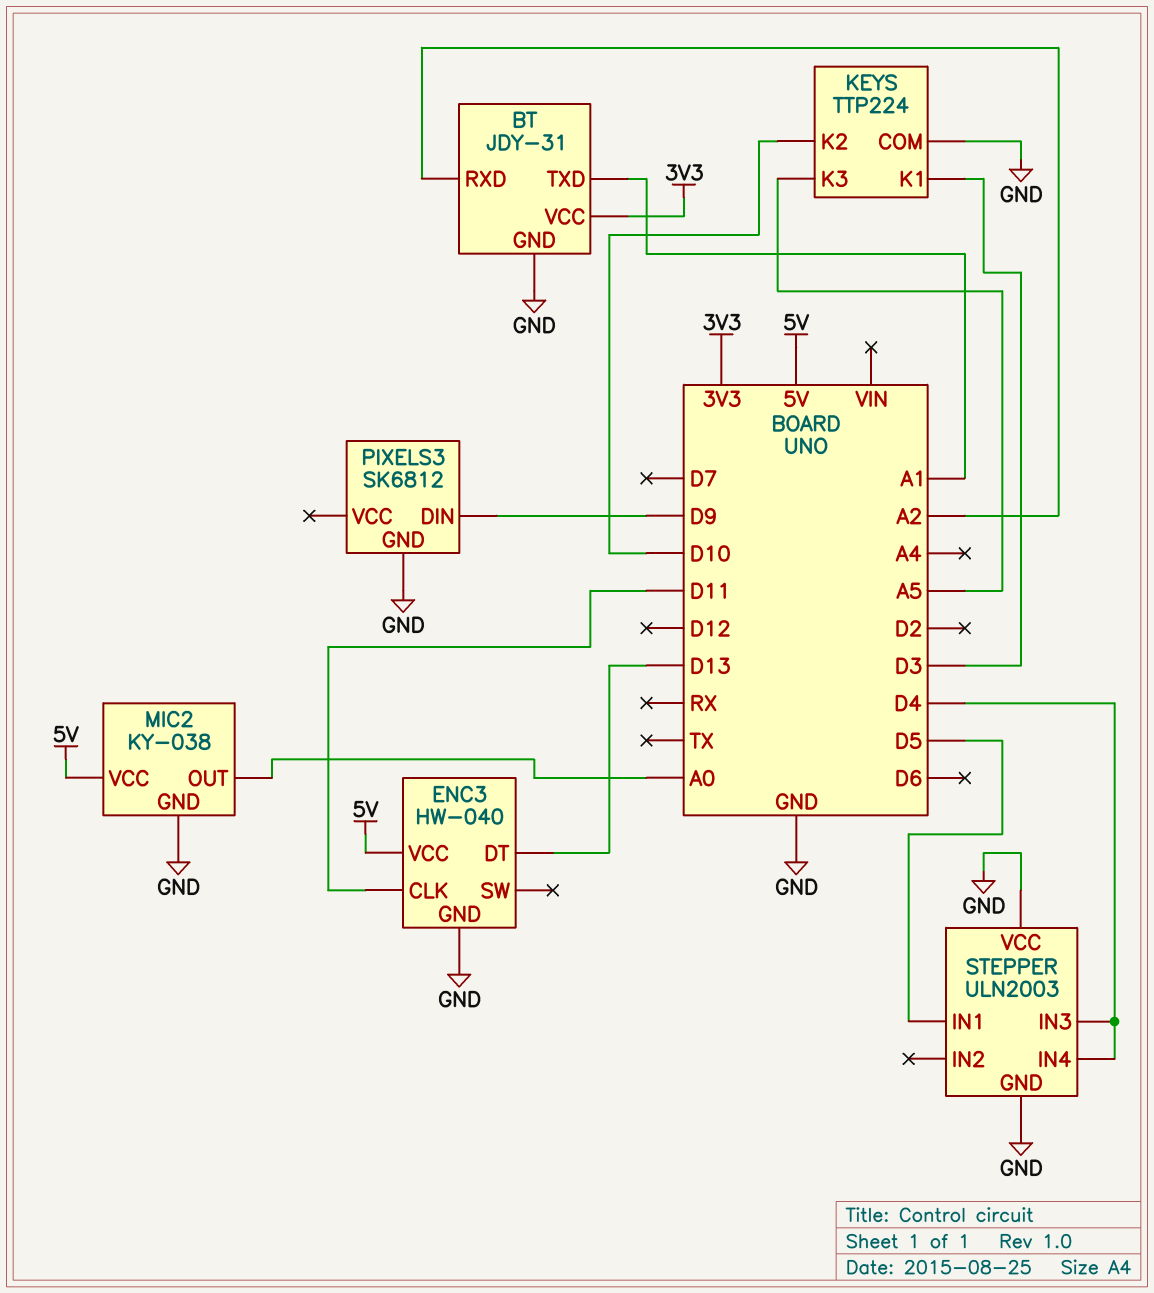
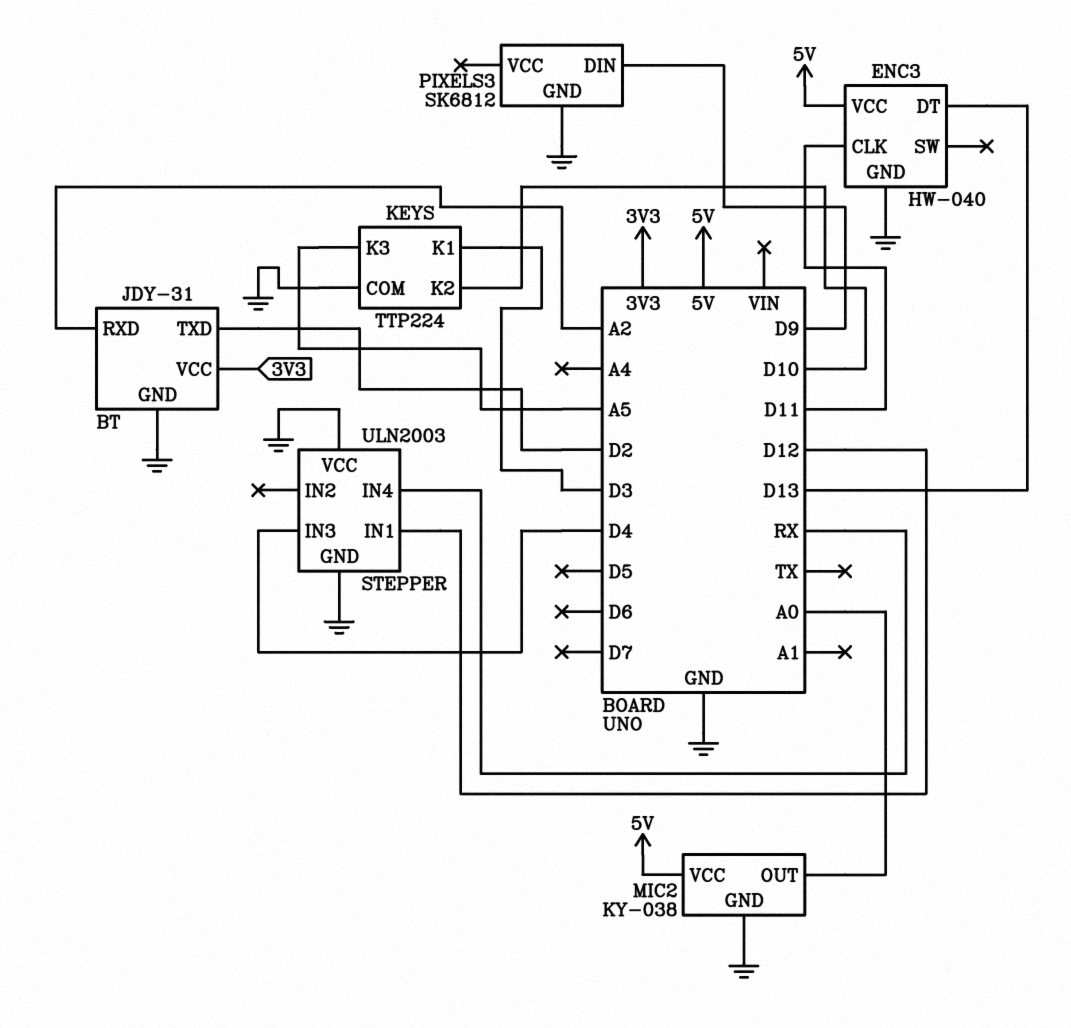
BT pin TXD: A1 -> D2
STEPPER pin IN1: D5 -> D12
STEPPER pin IN4: D4 -> RX

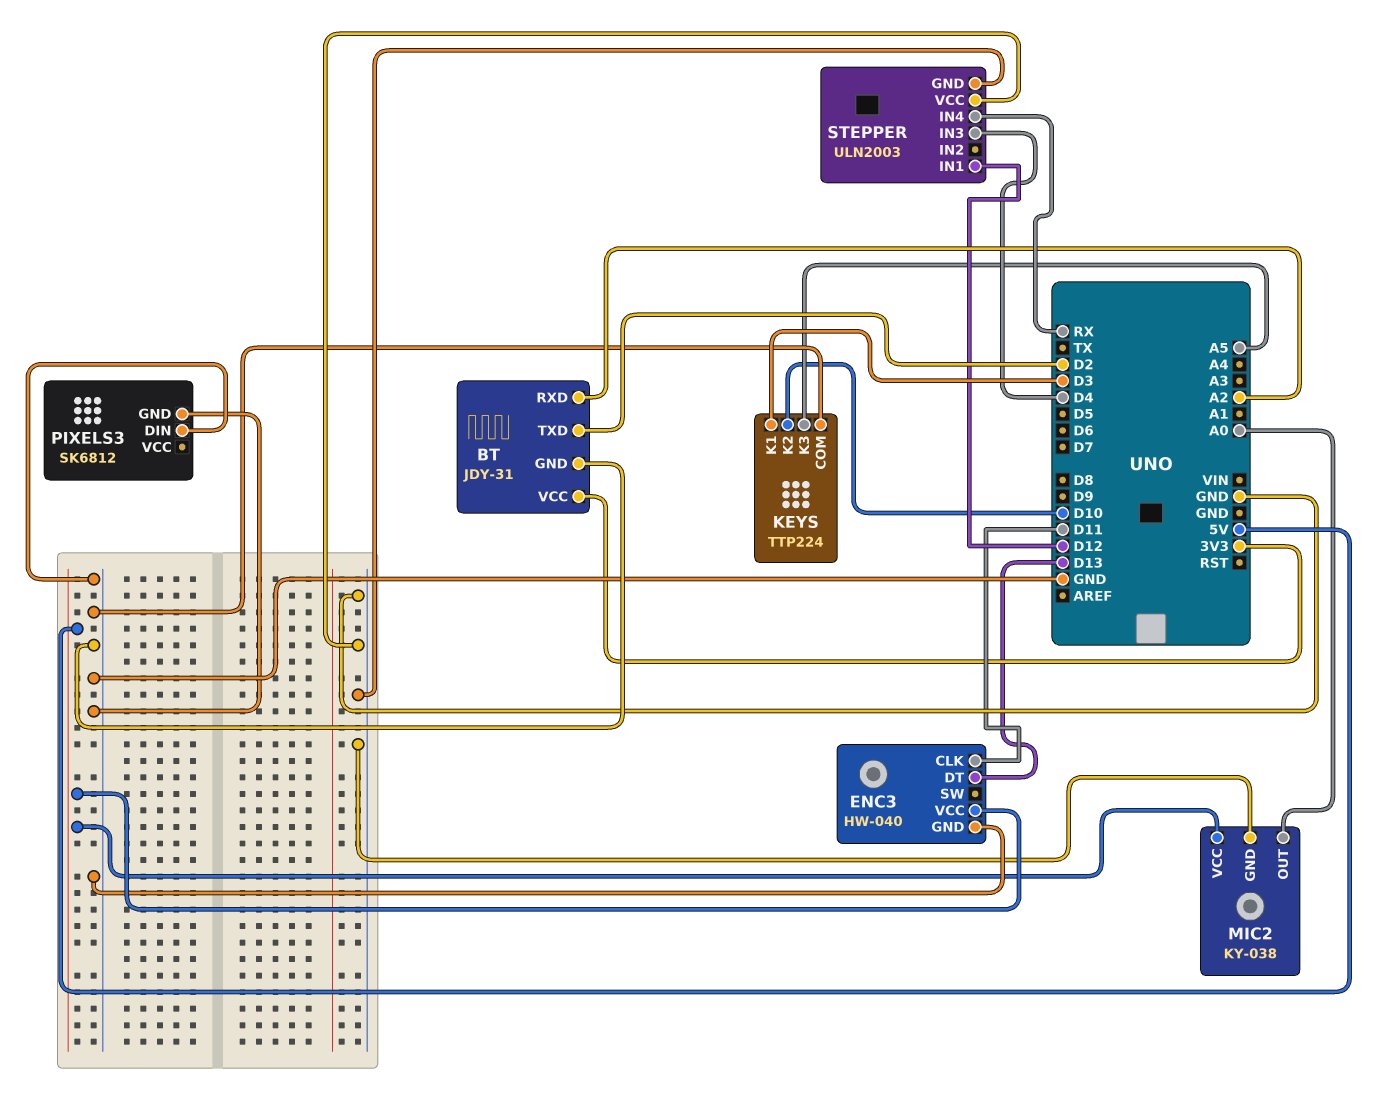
PIXELS3 pin DIN: D9 -> GND

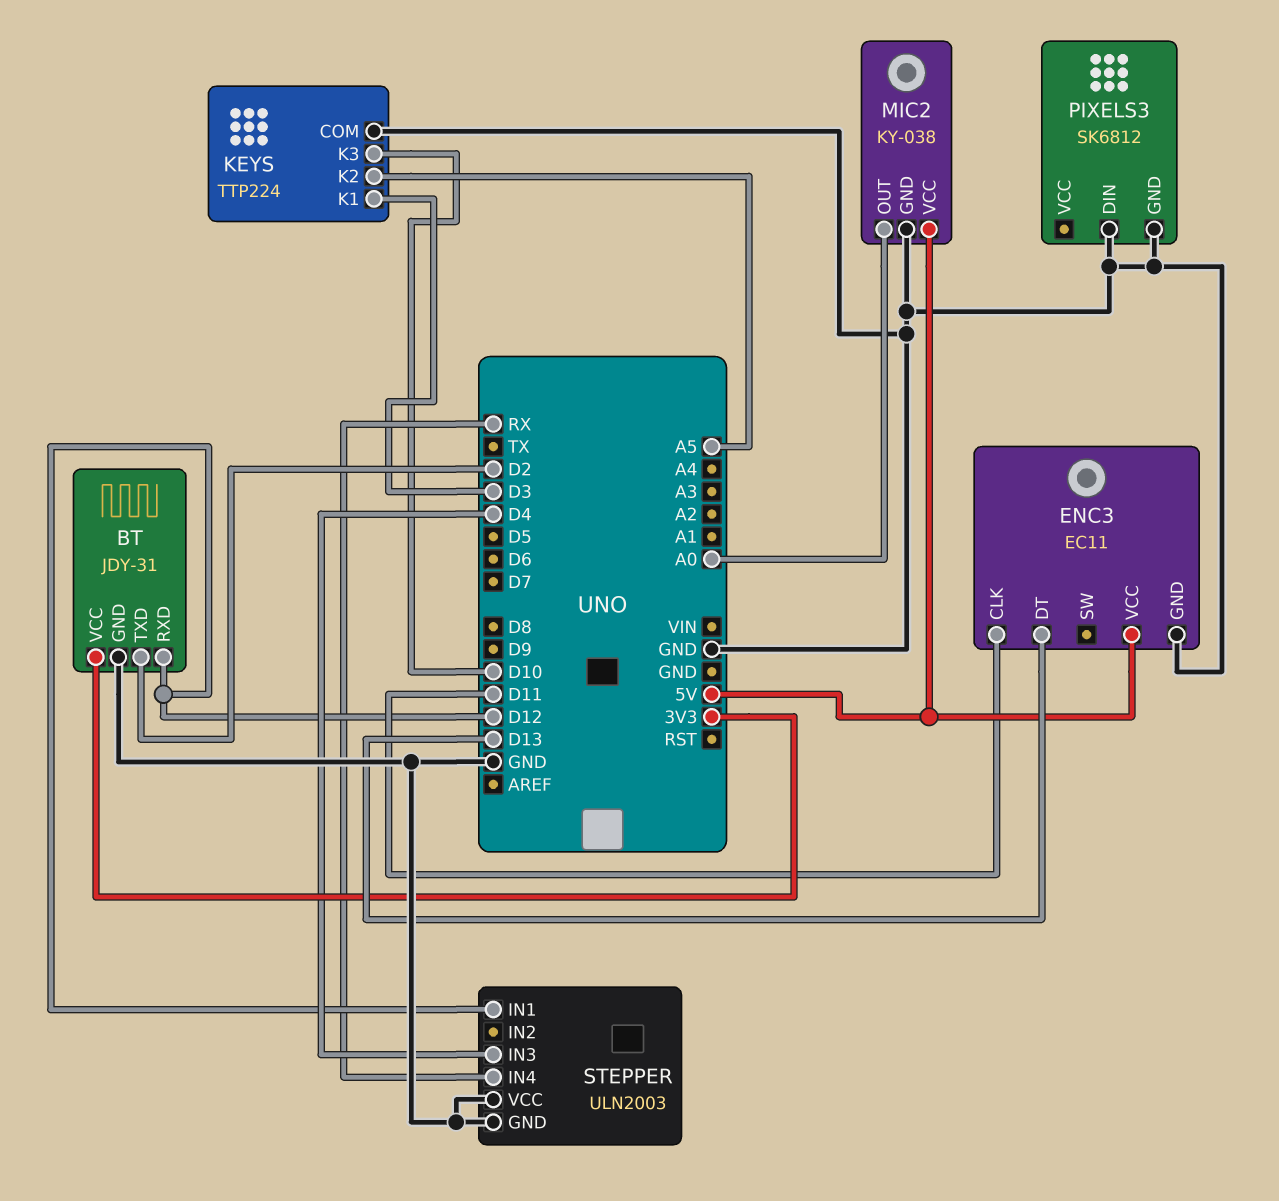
BT pin RXD: A2 -> D12
ENC3: HW-040 -> EC11
KEYS pin K2: D10 -> A5
KEYS pin K3: A5 -> D10

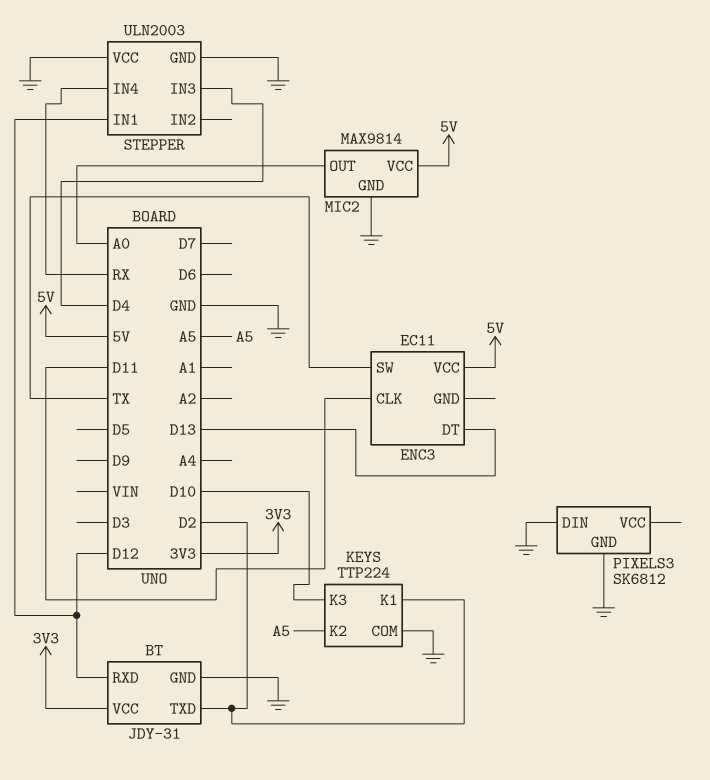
ENC3 pin GND: GND -> none
ENC3 pin SW: none -> TX
KEYS pin K1: D3 -> D2
MIC2: KY-038 -> MAX9814

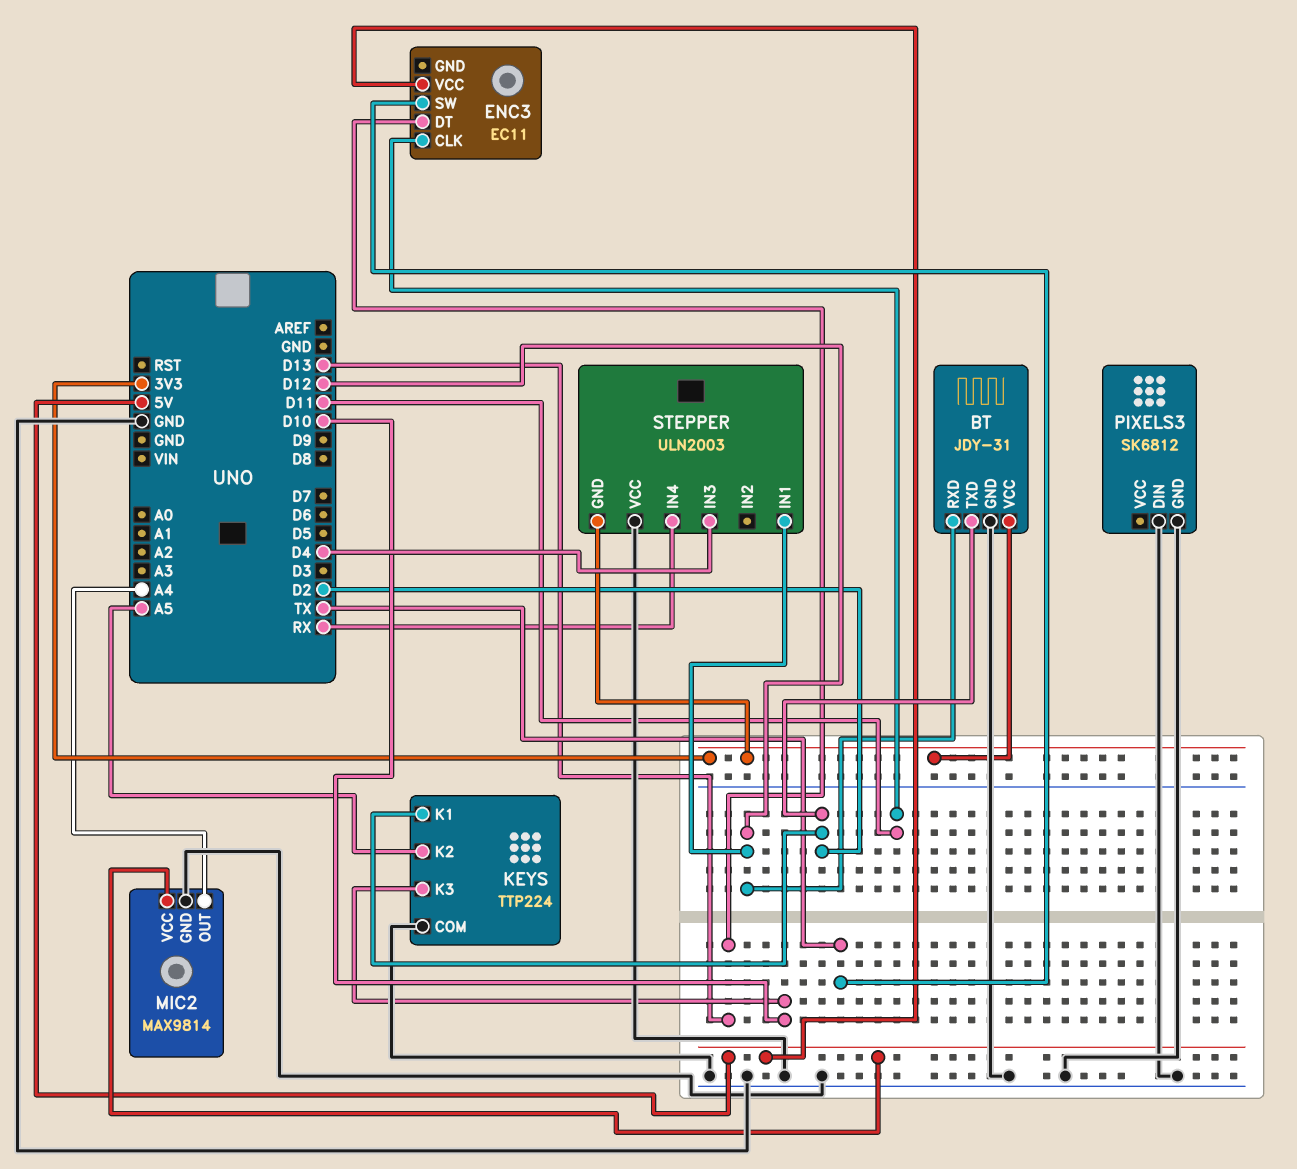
MIC2 pin OUT: A0 -> A4
STEPPER pin GND: GND -> 3V3

